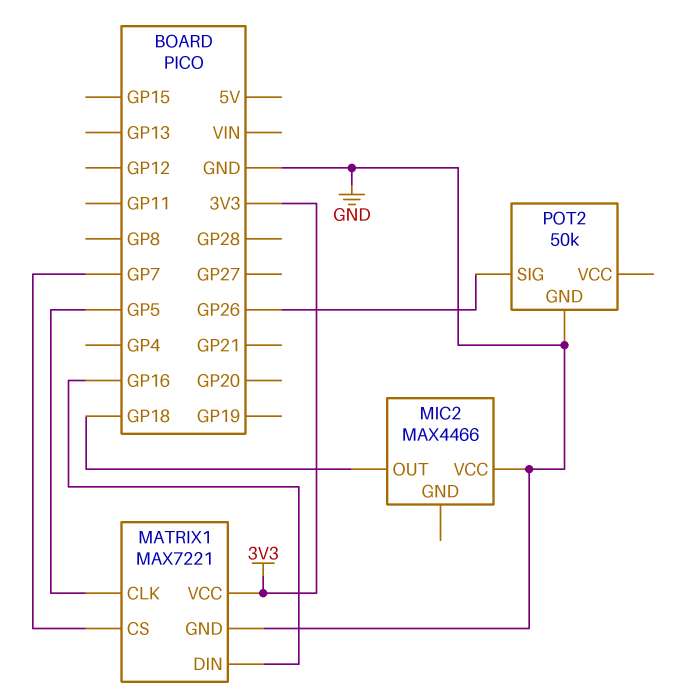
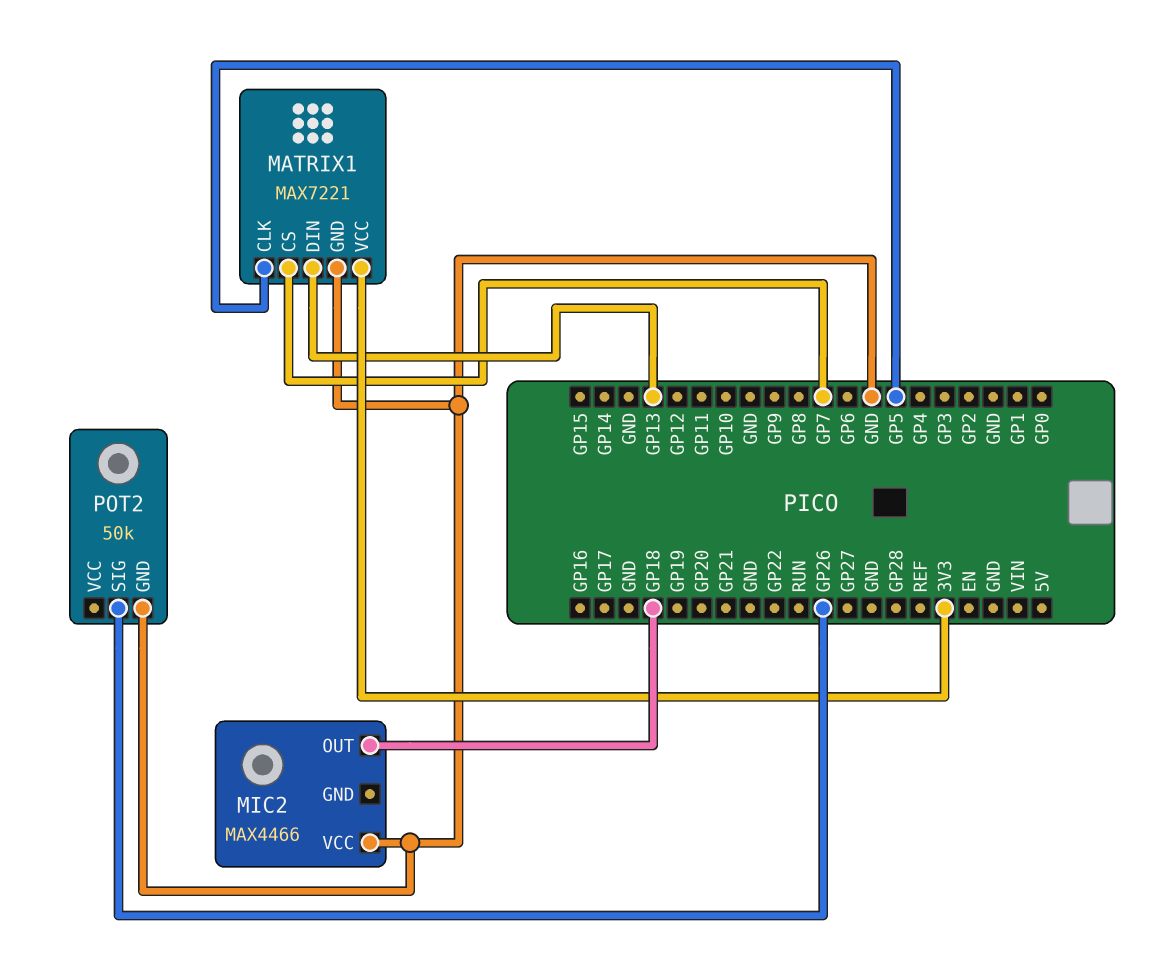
MATRIX1 pin DIN: GP16 -> GP13

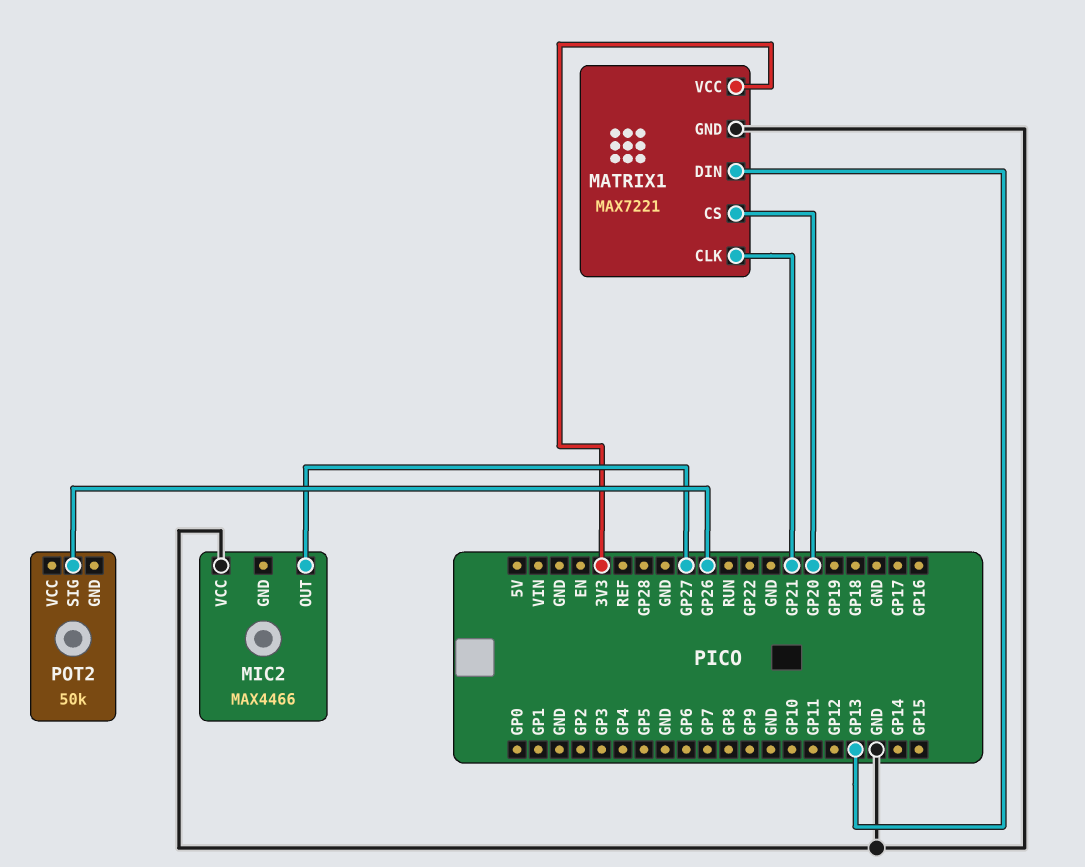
MATRIX1 pin CLK: GP5 -> GP21
MATRIX1 pin CS: GP7 -> GP20
MIC2 pin OUT: GP18 -> GP27
POT2 pin GND: GND -> none

